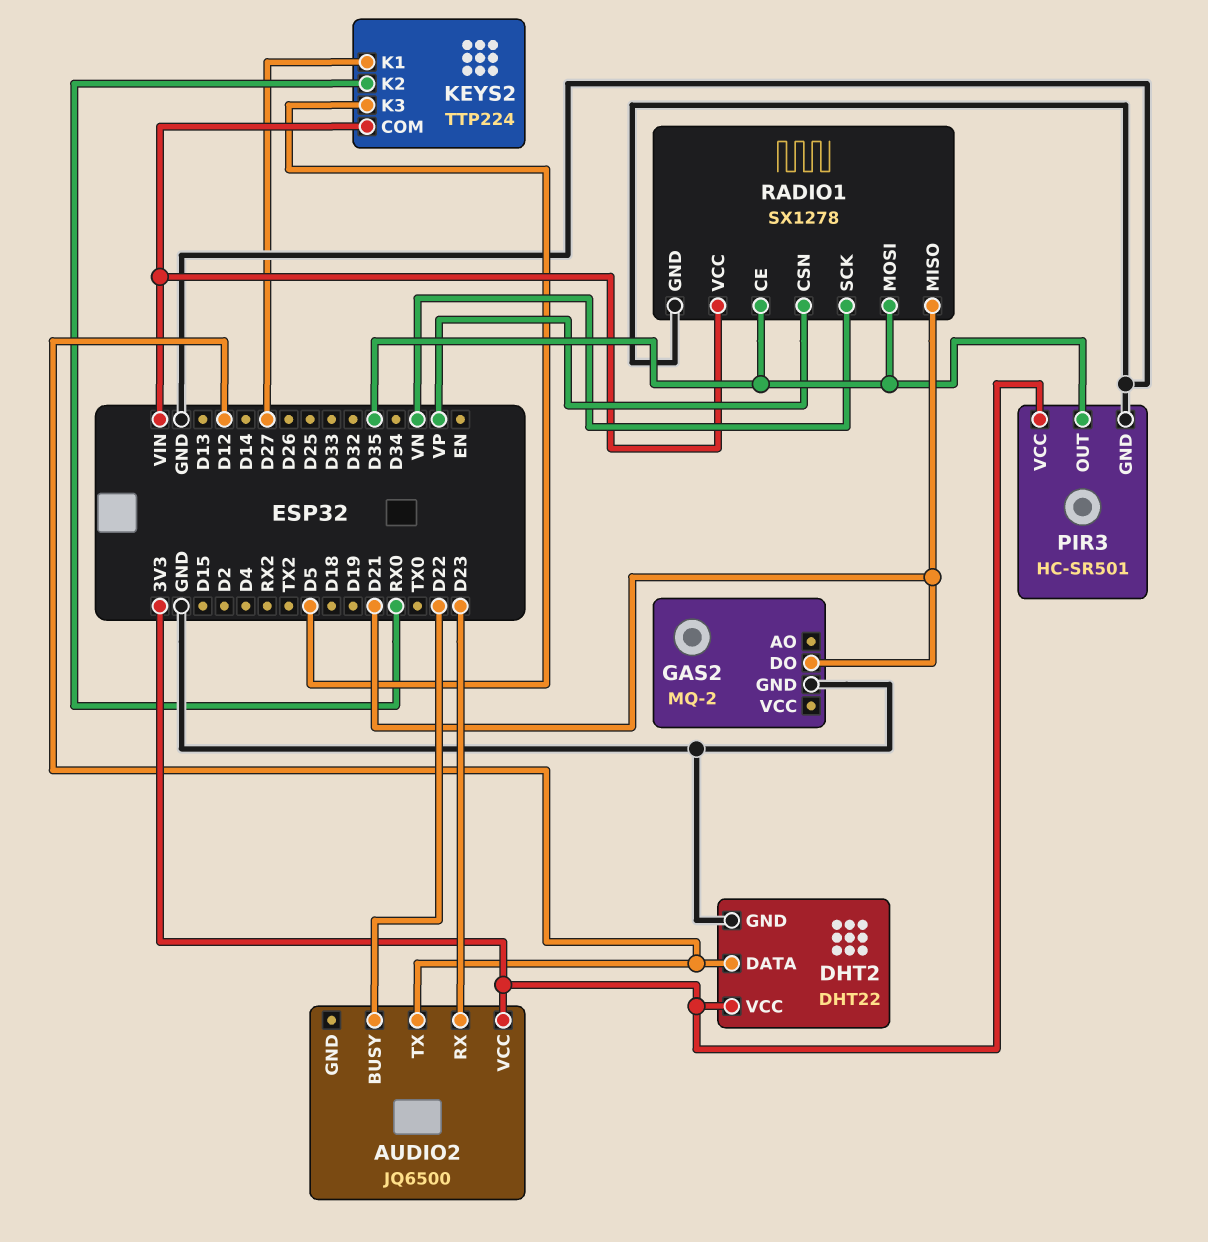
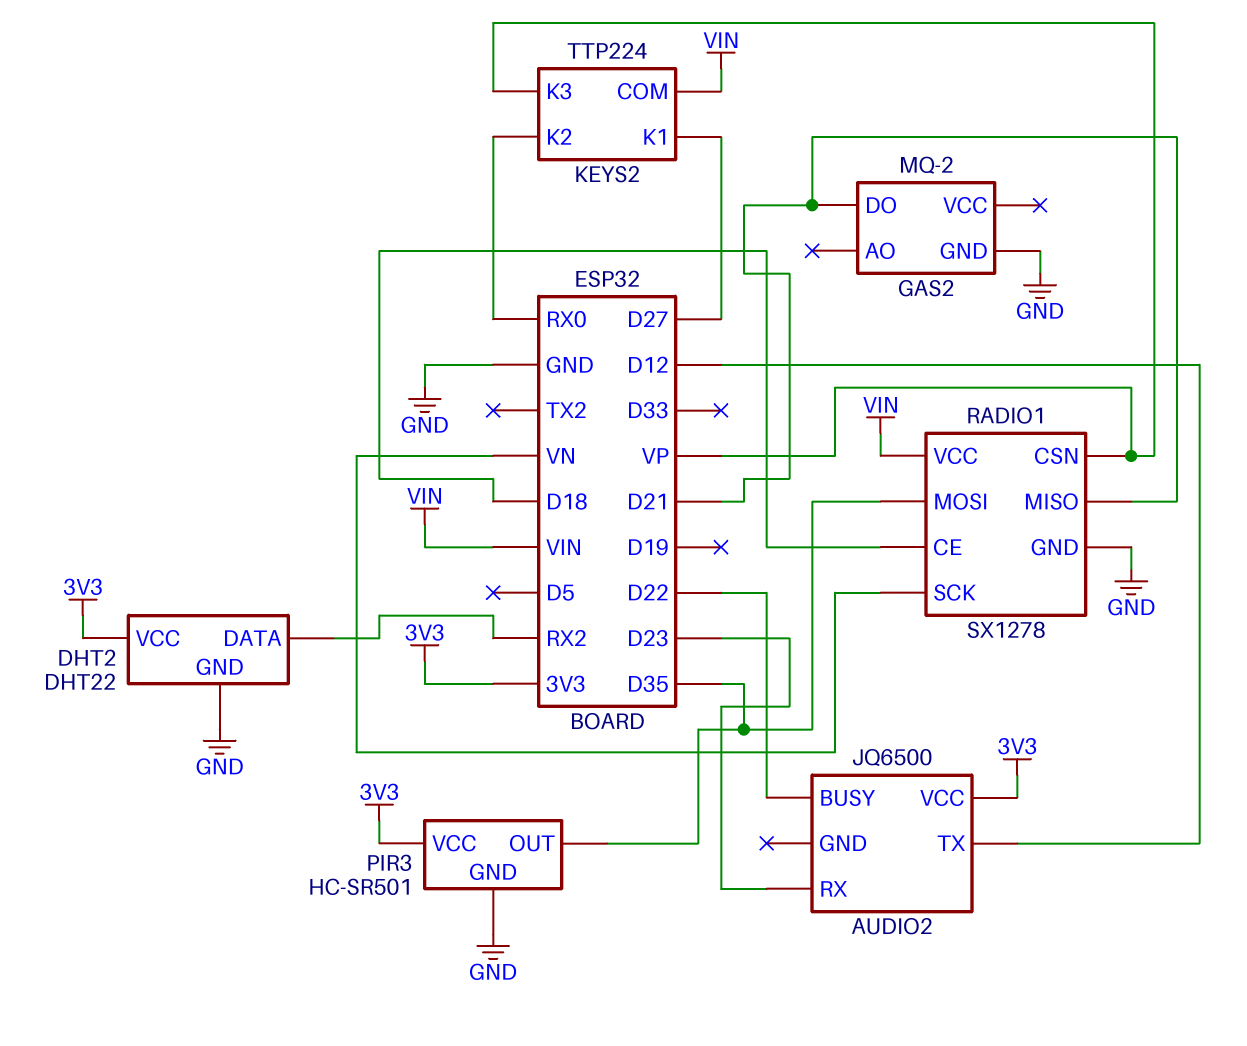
DHT2 pin DATA: D12 -> RX2
KEYS2 pin K3: D5 -> VP
RADIO1 pin CE: D35 -> D18

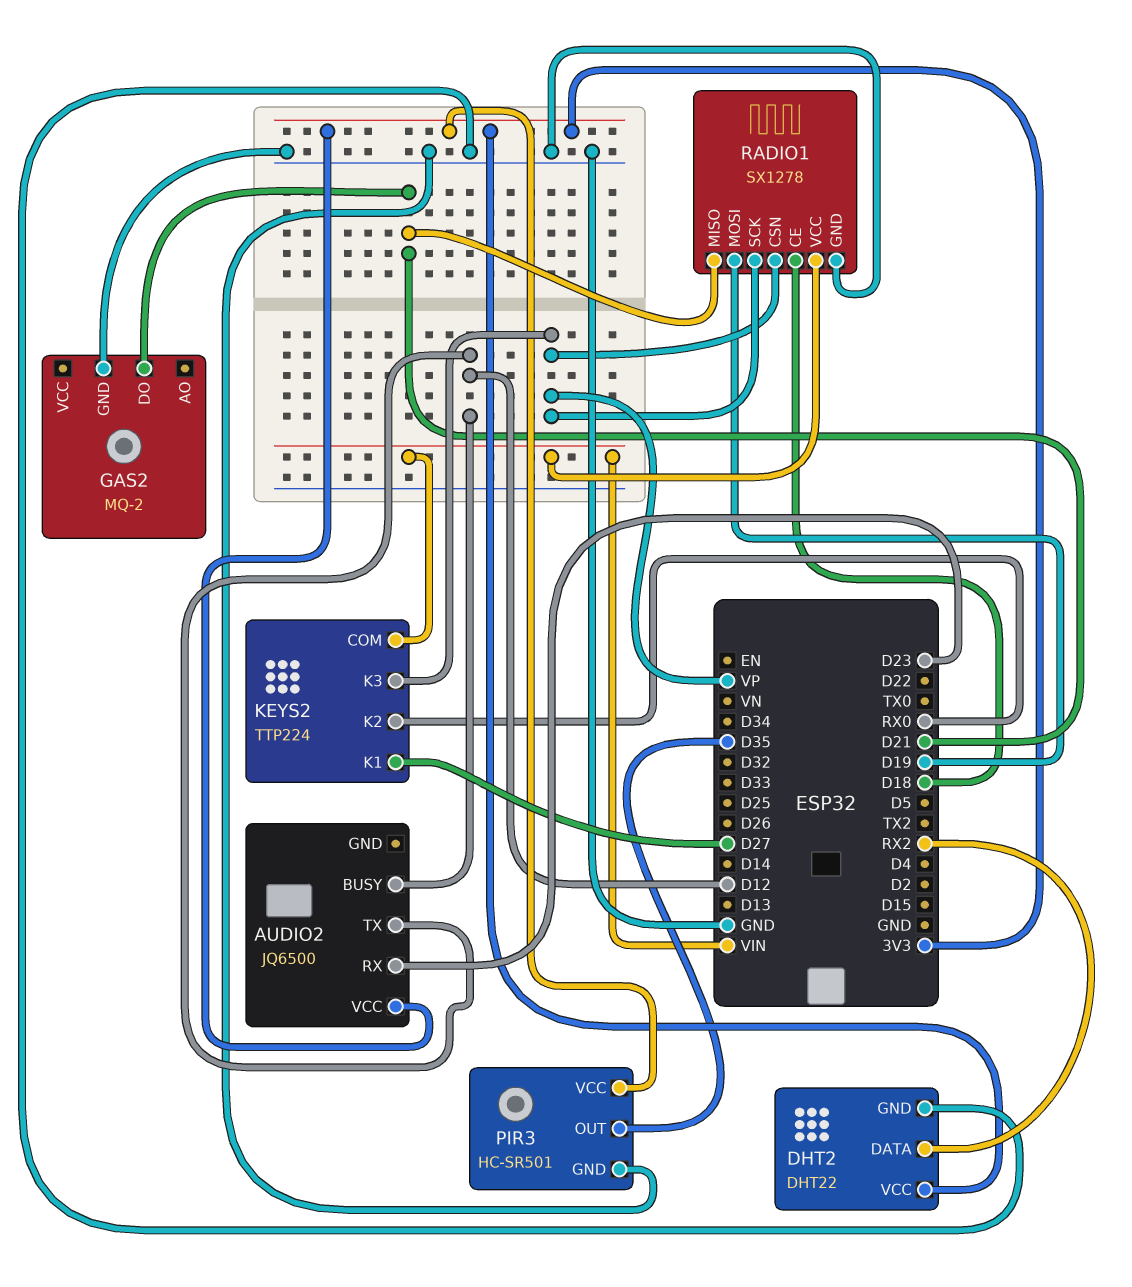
AUDIO2 pin BUSY: D22 -> D12
RADIO1 pin MOSI: D35 -> D19
RADIO1 pin SCK: VN -> VP

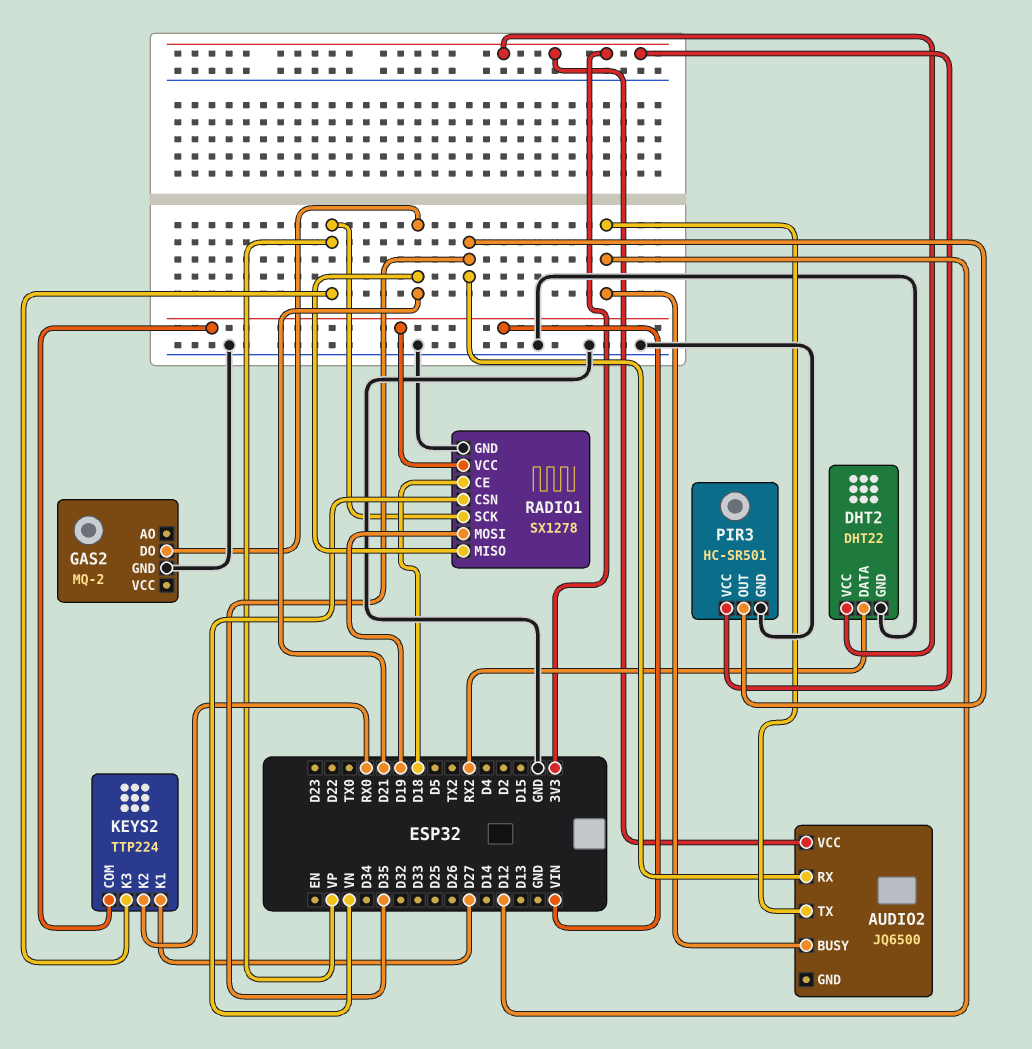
AUDIO2 pin RX: D23 -> D35
RADIO1 pin CSN: VP -> VN

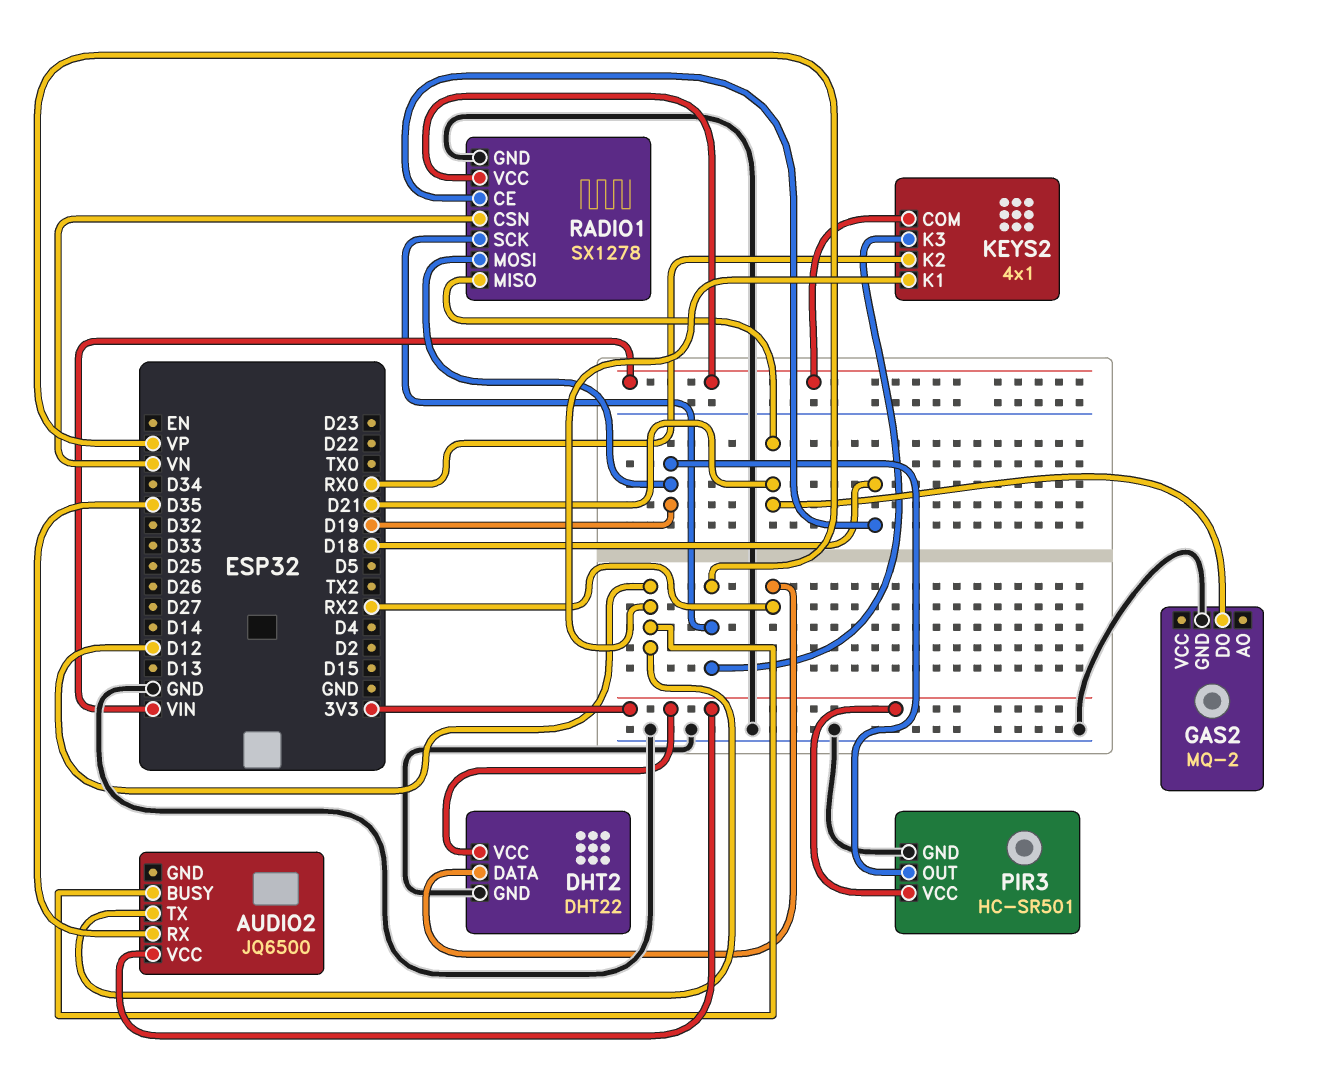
KEYS2: TTP224 -> 4x1
KEYS2 pin K1: D27 -> D12
PIR3 pin OUT: D35 -> D19

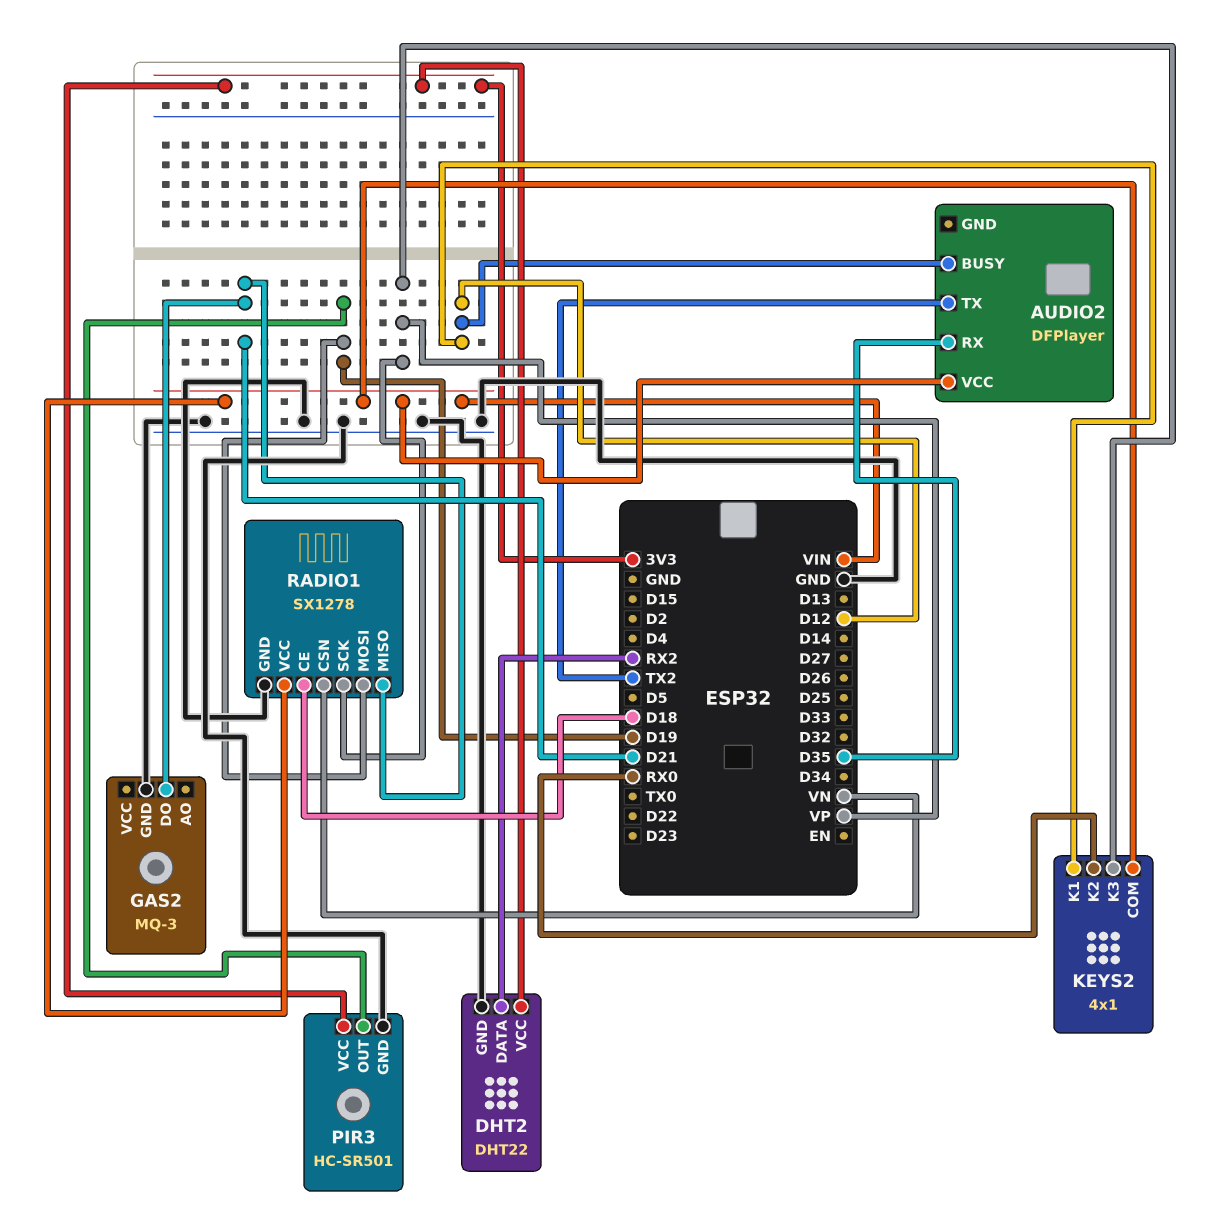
AUDIO2: JQ6500 -> DFPlayer
AUDIO2 pin TX: D12 -> TX2
AUDIO2 pin VCC: 3V3 -> VIN
GAS2: MQ-2 -> MQ-3

